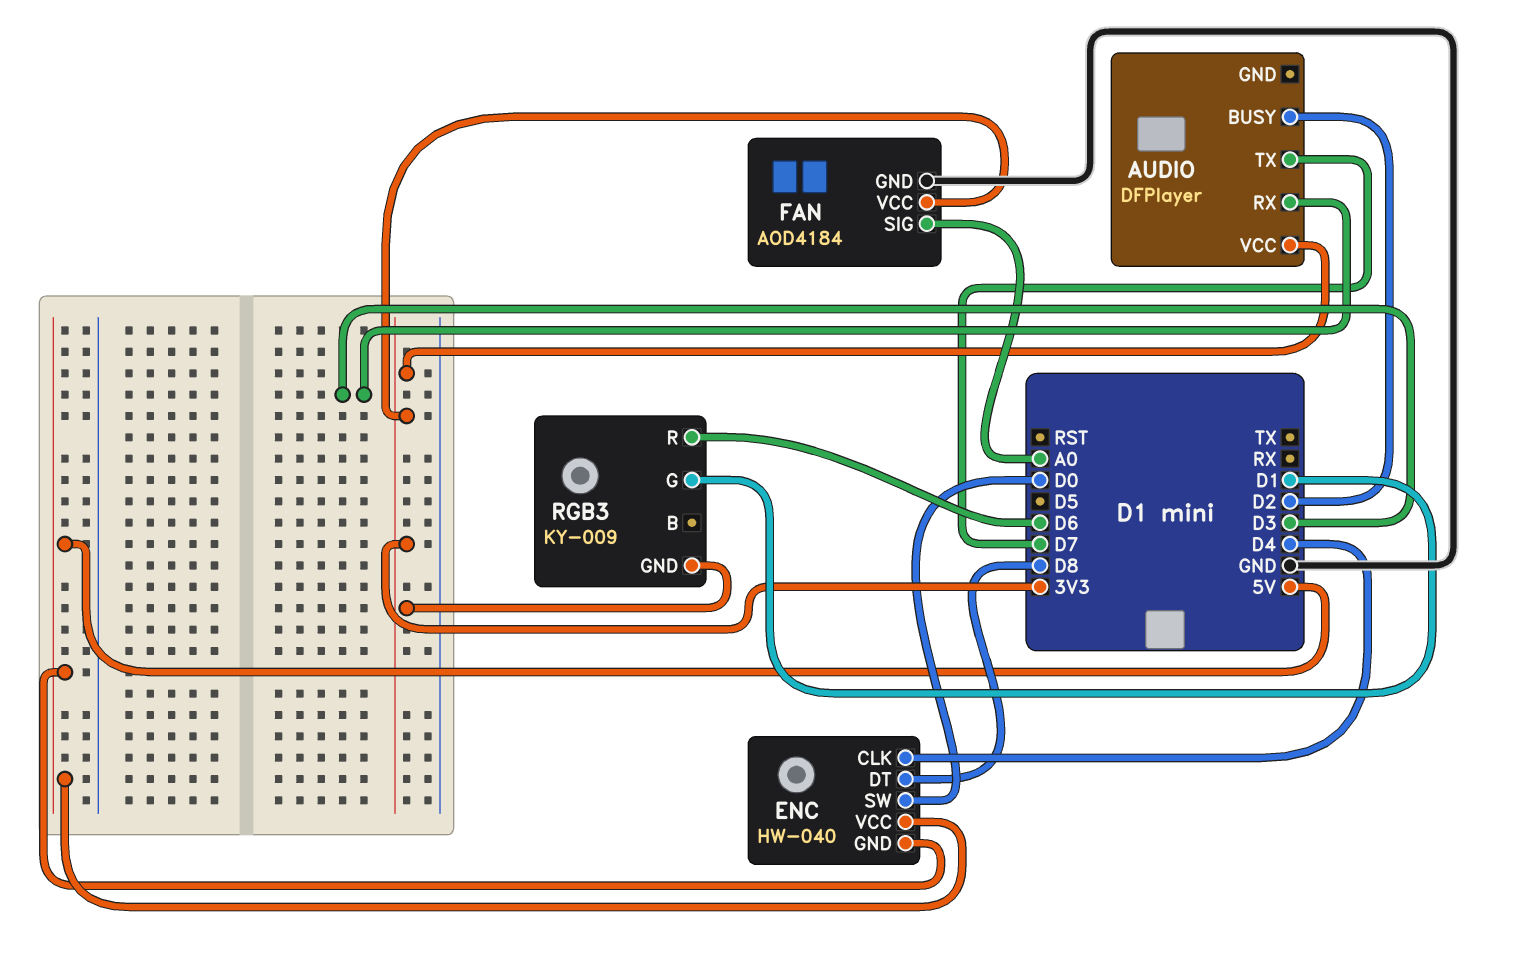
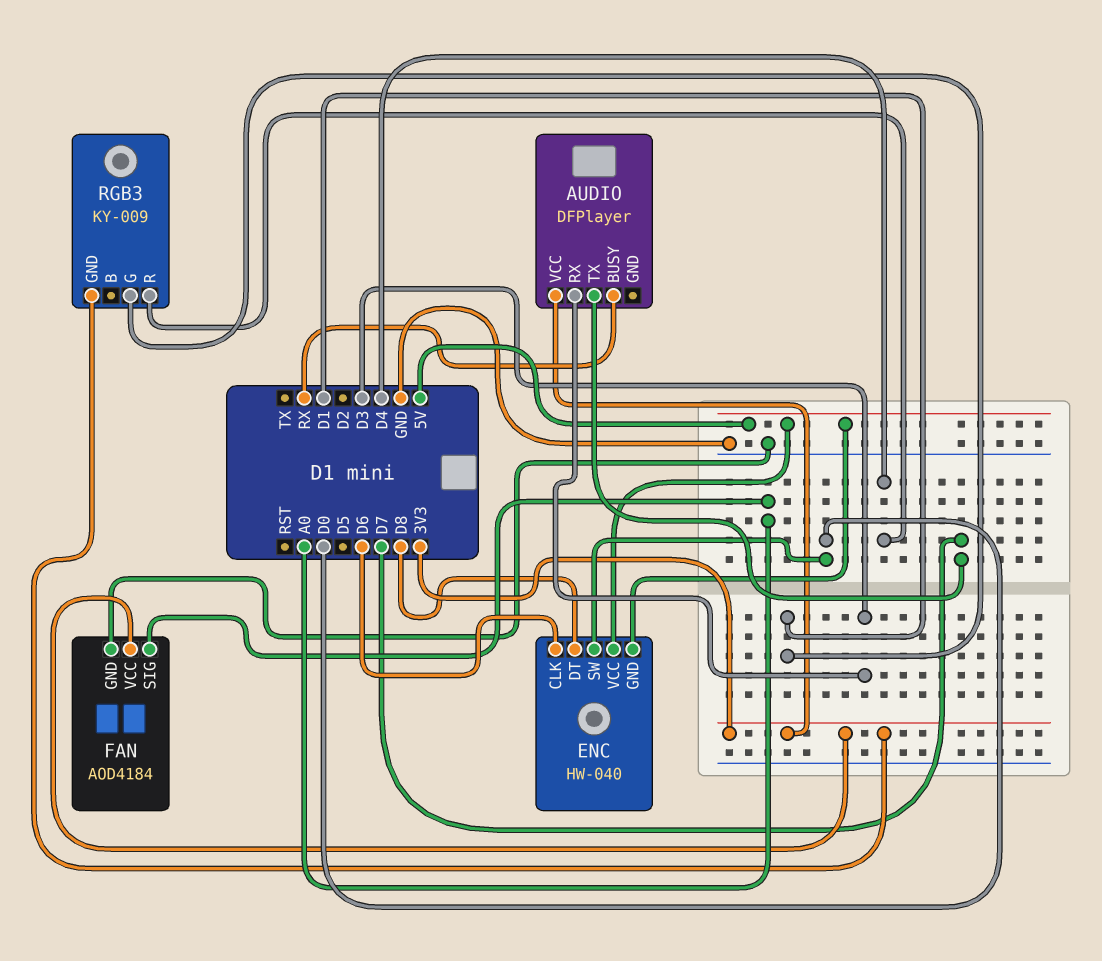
AUDIO pin BUSY: D2 -> RX
ENC pin CLK: D4 -> D6
RGB3 pin R: D6 -> D4

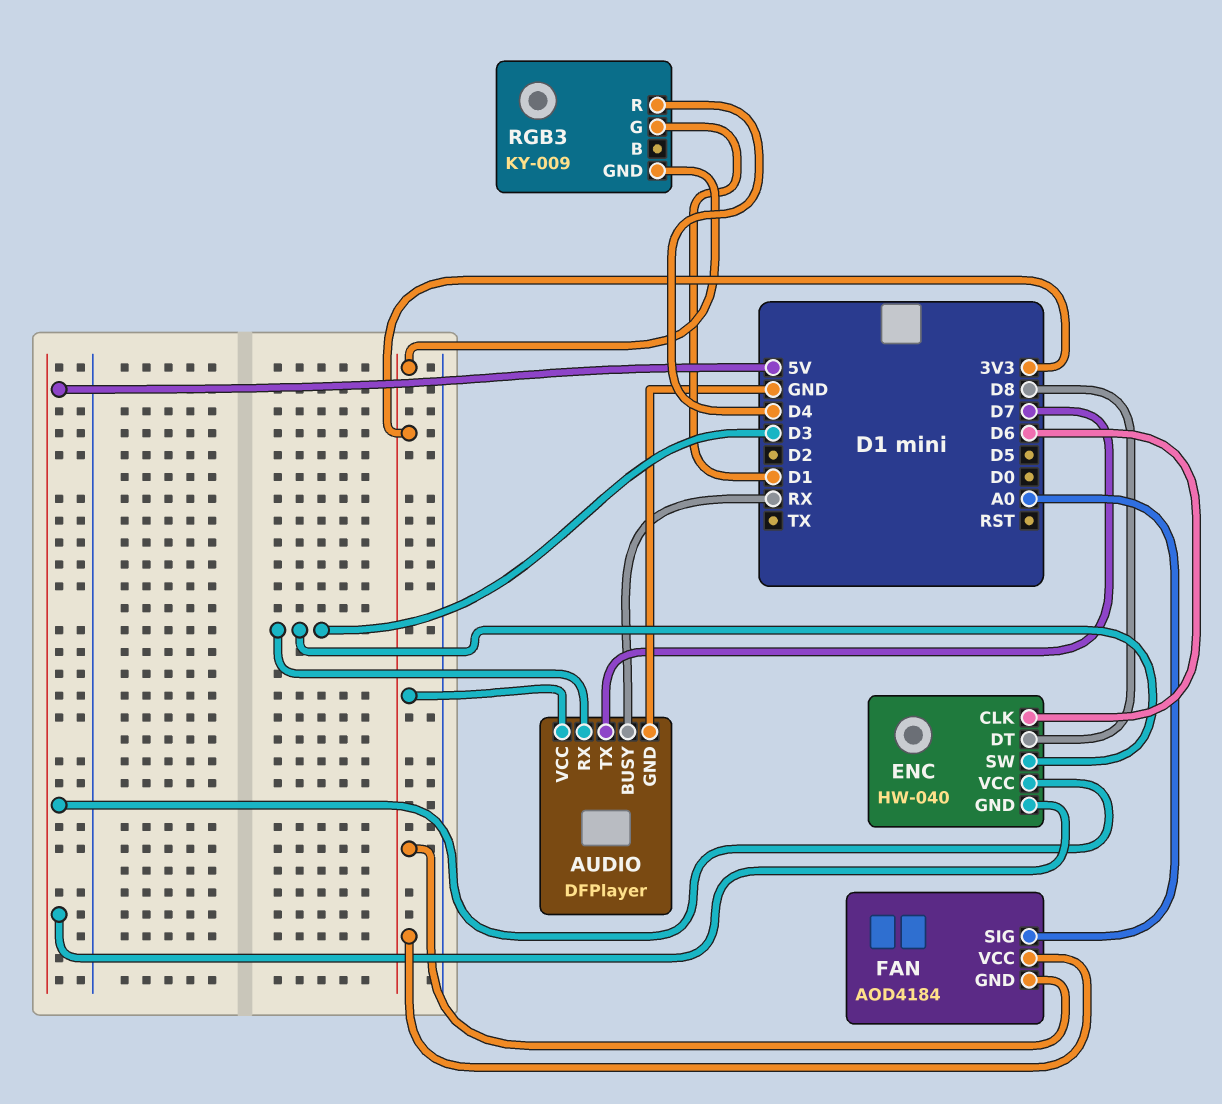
AUDIO pin GND: none -> GND
ENC pin SW: D0 -> D3
FAN pin GND: GND -> 3V3

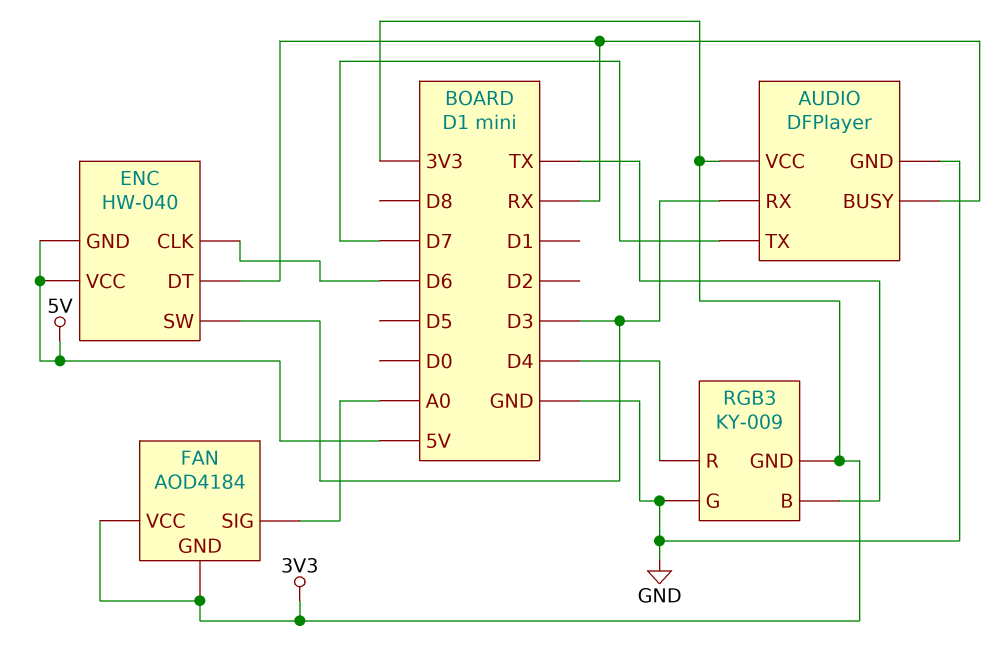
ENC pin DT: D8 -> RX
RGB3 pin B: none -> TX
RGB3 pin G: D1 -> GND

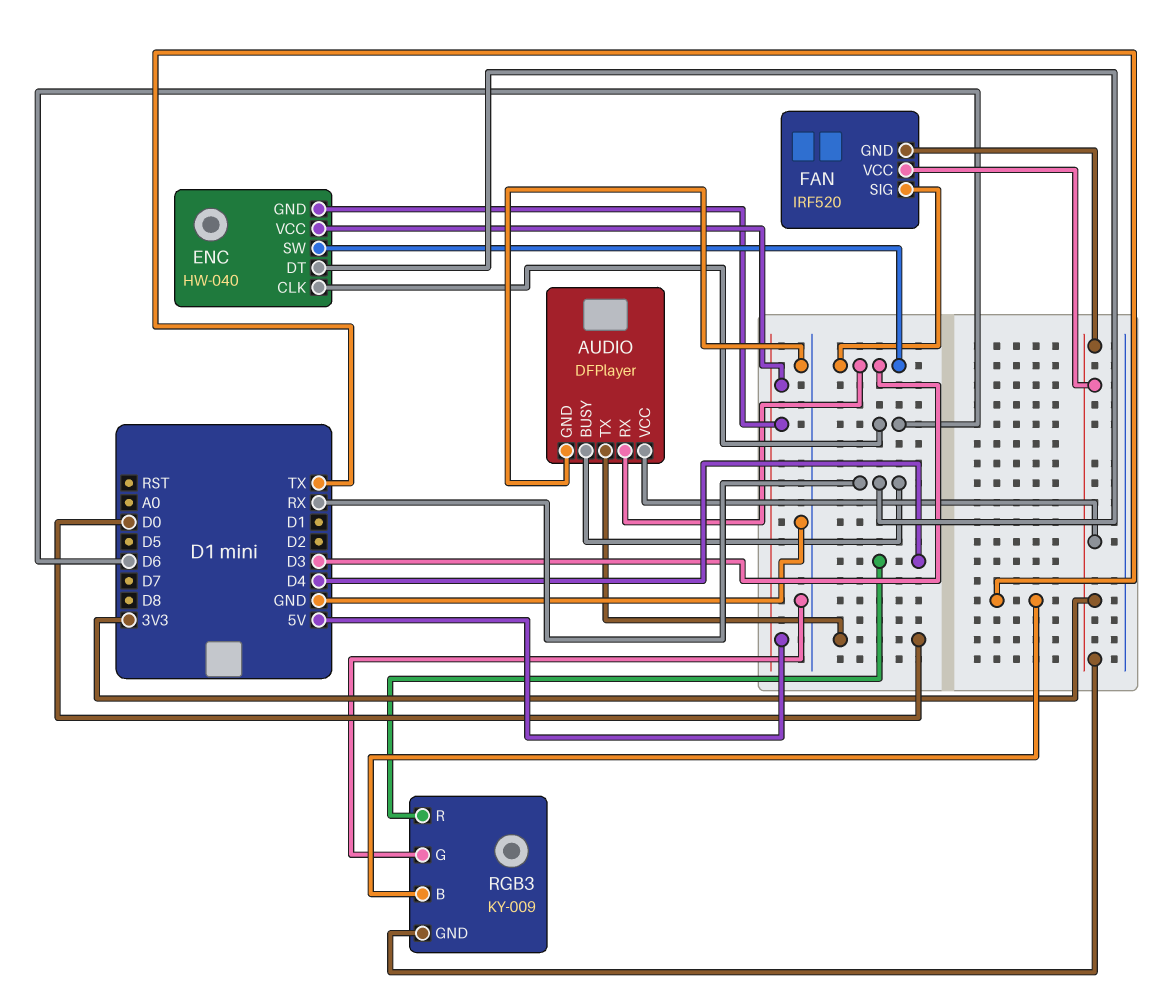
AUDIO pin TX: D7 -> D0
FAN: AOD4184 -> IRF520
FAN pin SIG: A0 -> D3

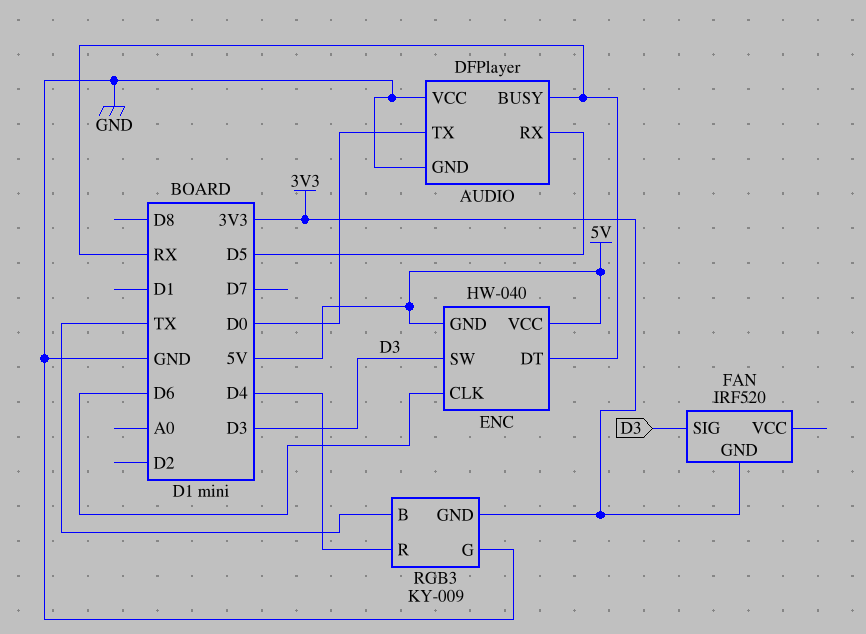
AUDIO pin RX: D3 -> D5
AUDIO pin VCC: 3V3 -> GND
FAN pin VCC: 3V3 -> none

